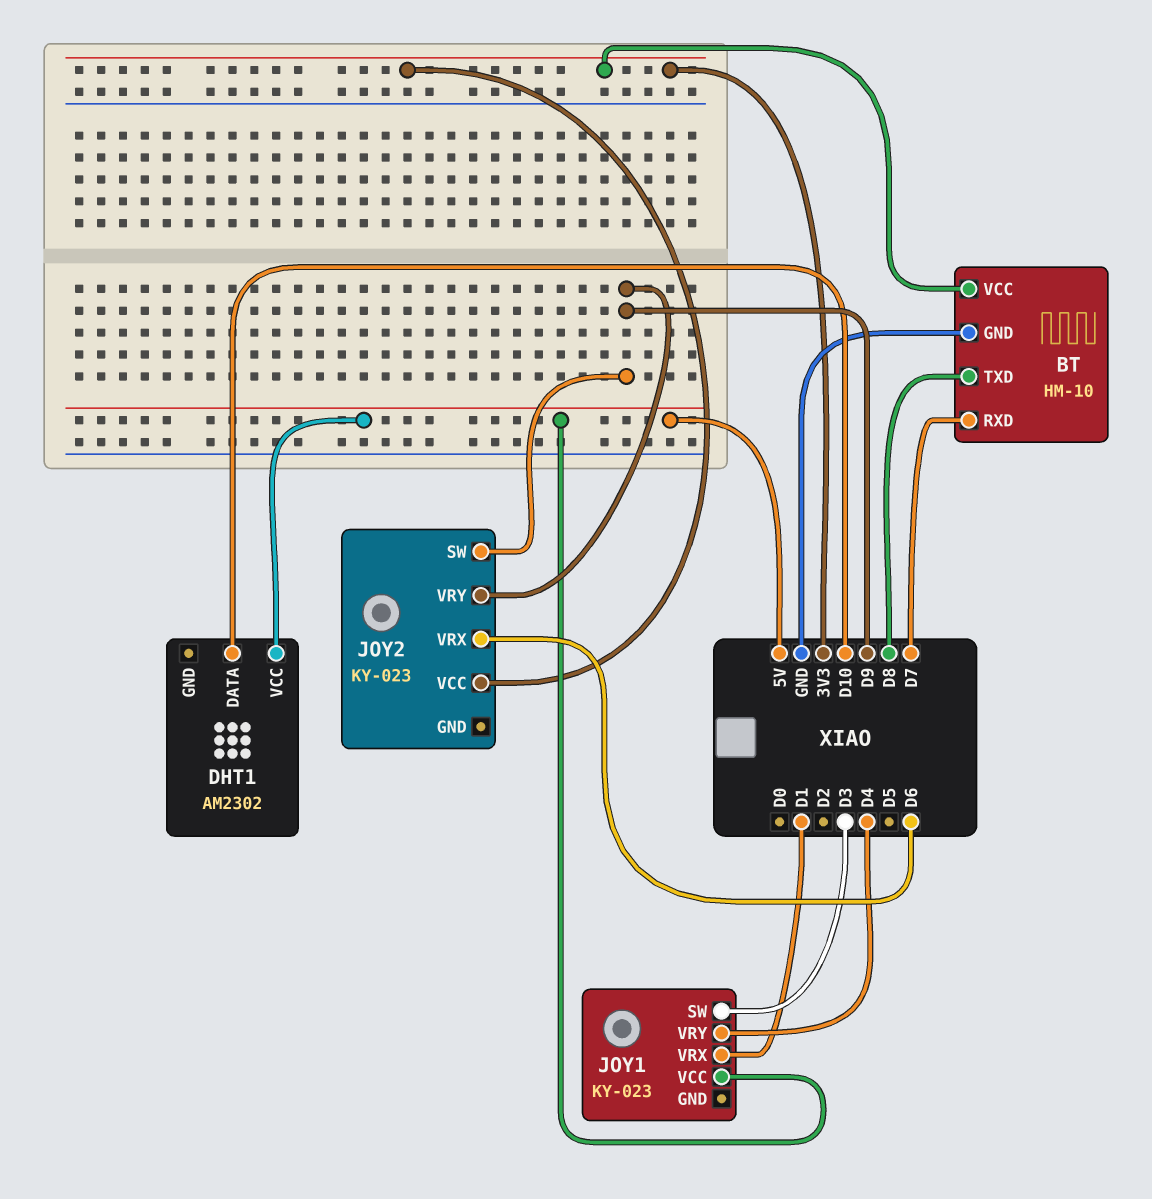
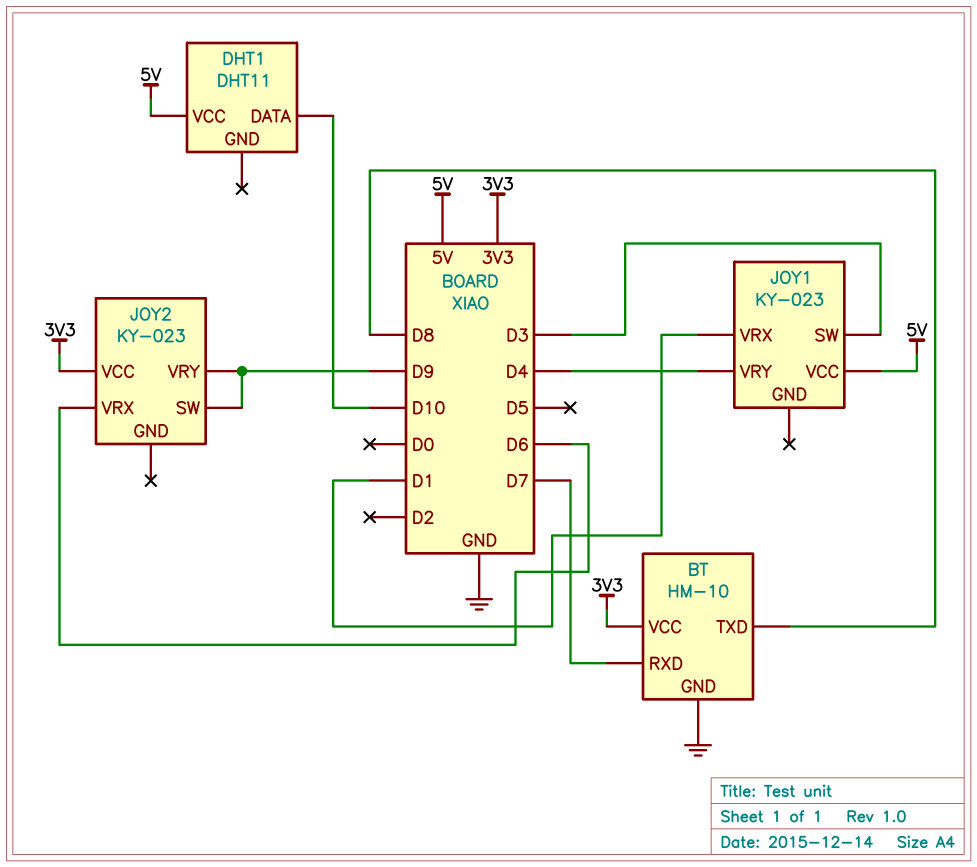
DHT1: AM2302 -> DHT11

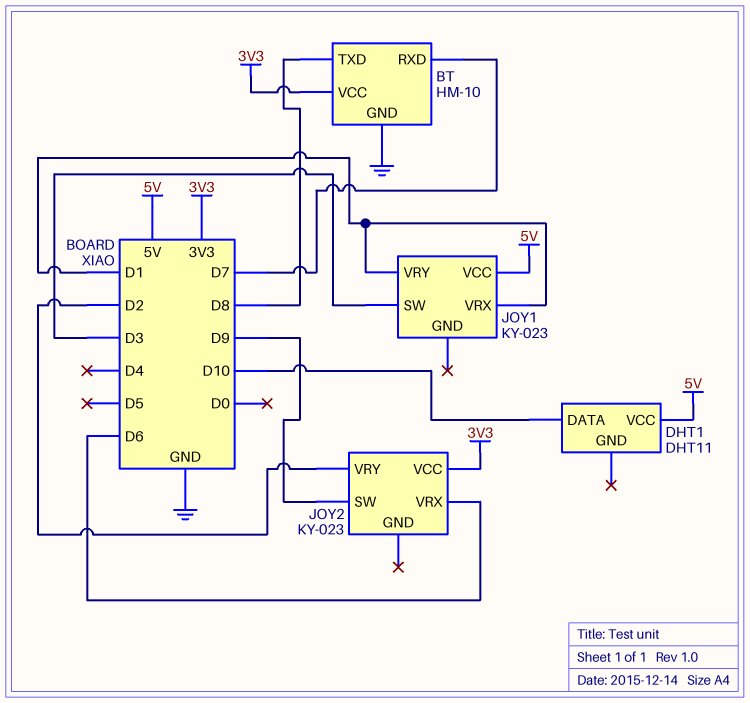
JOY1 pin VRY: D4 -> D1
JOY2 pin VRY: D9 -> D2

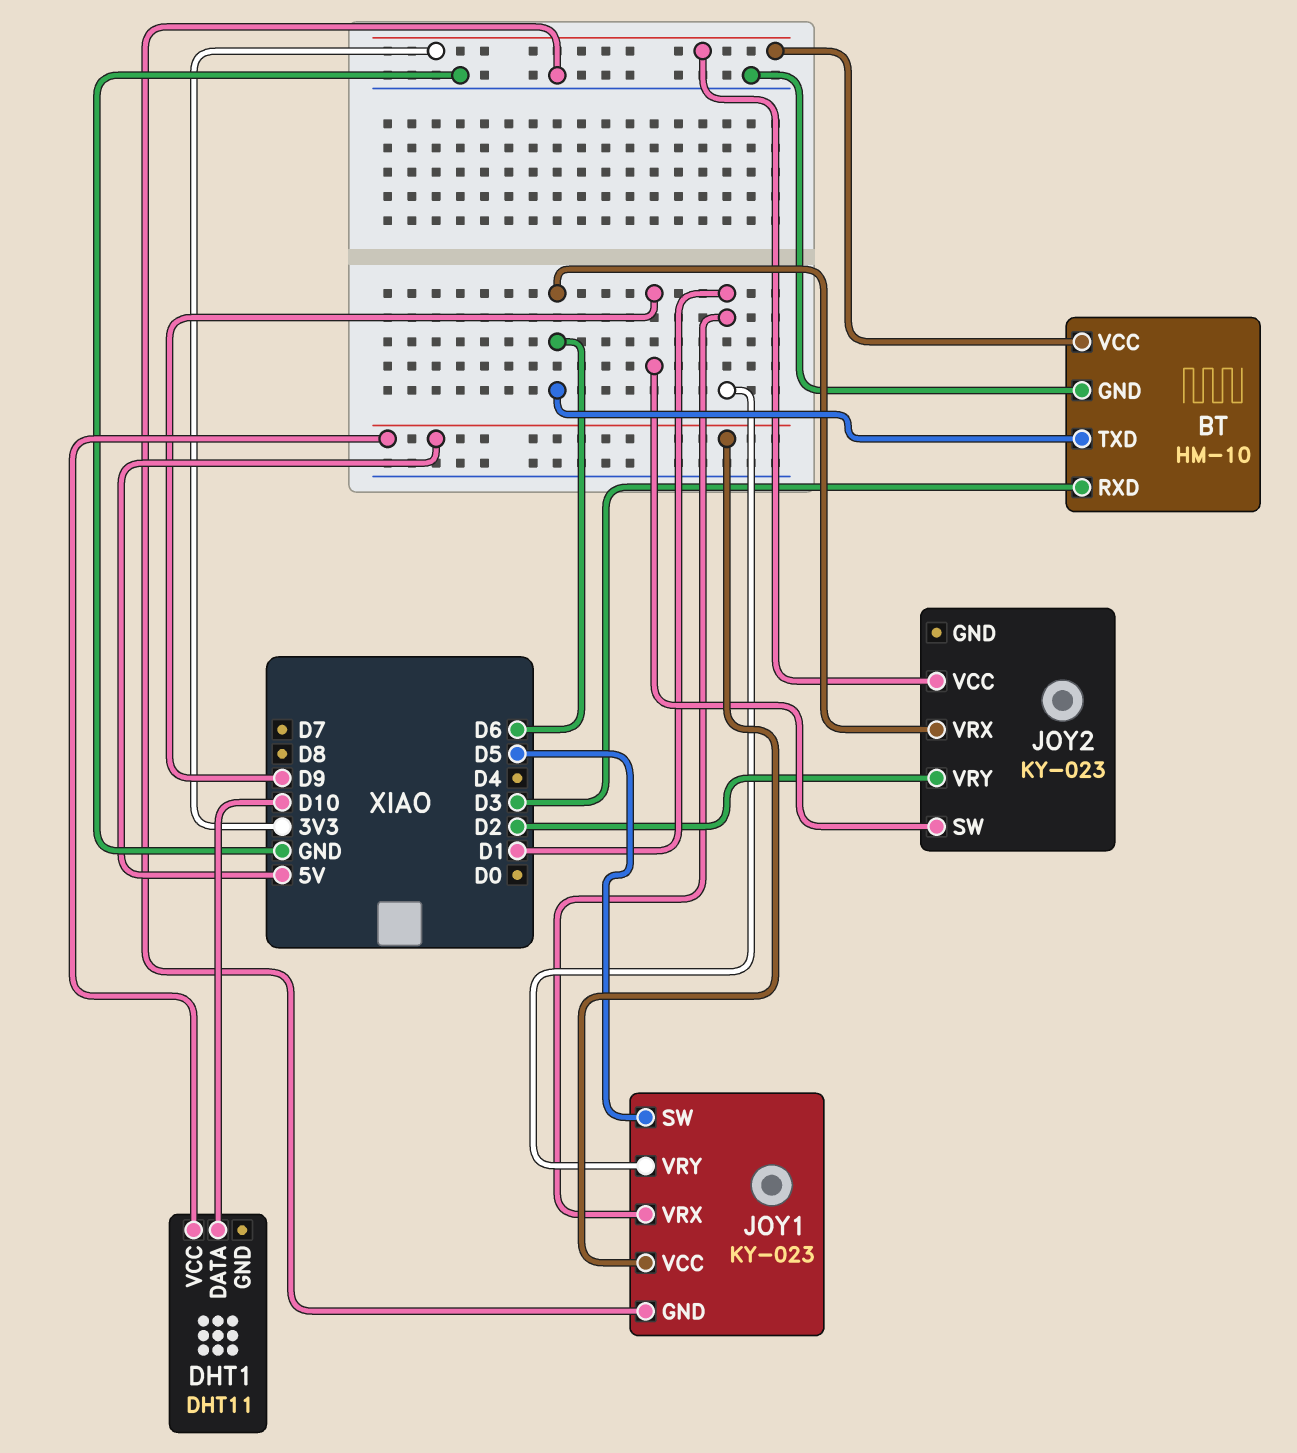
BT pin RXD: D7 -> D3
BT pin TXD: D8 -> D6
JOY1 pin GND: none -> GND
JOY1 pin SW: D3 -> D5

